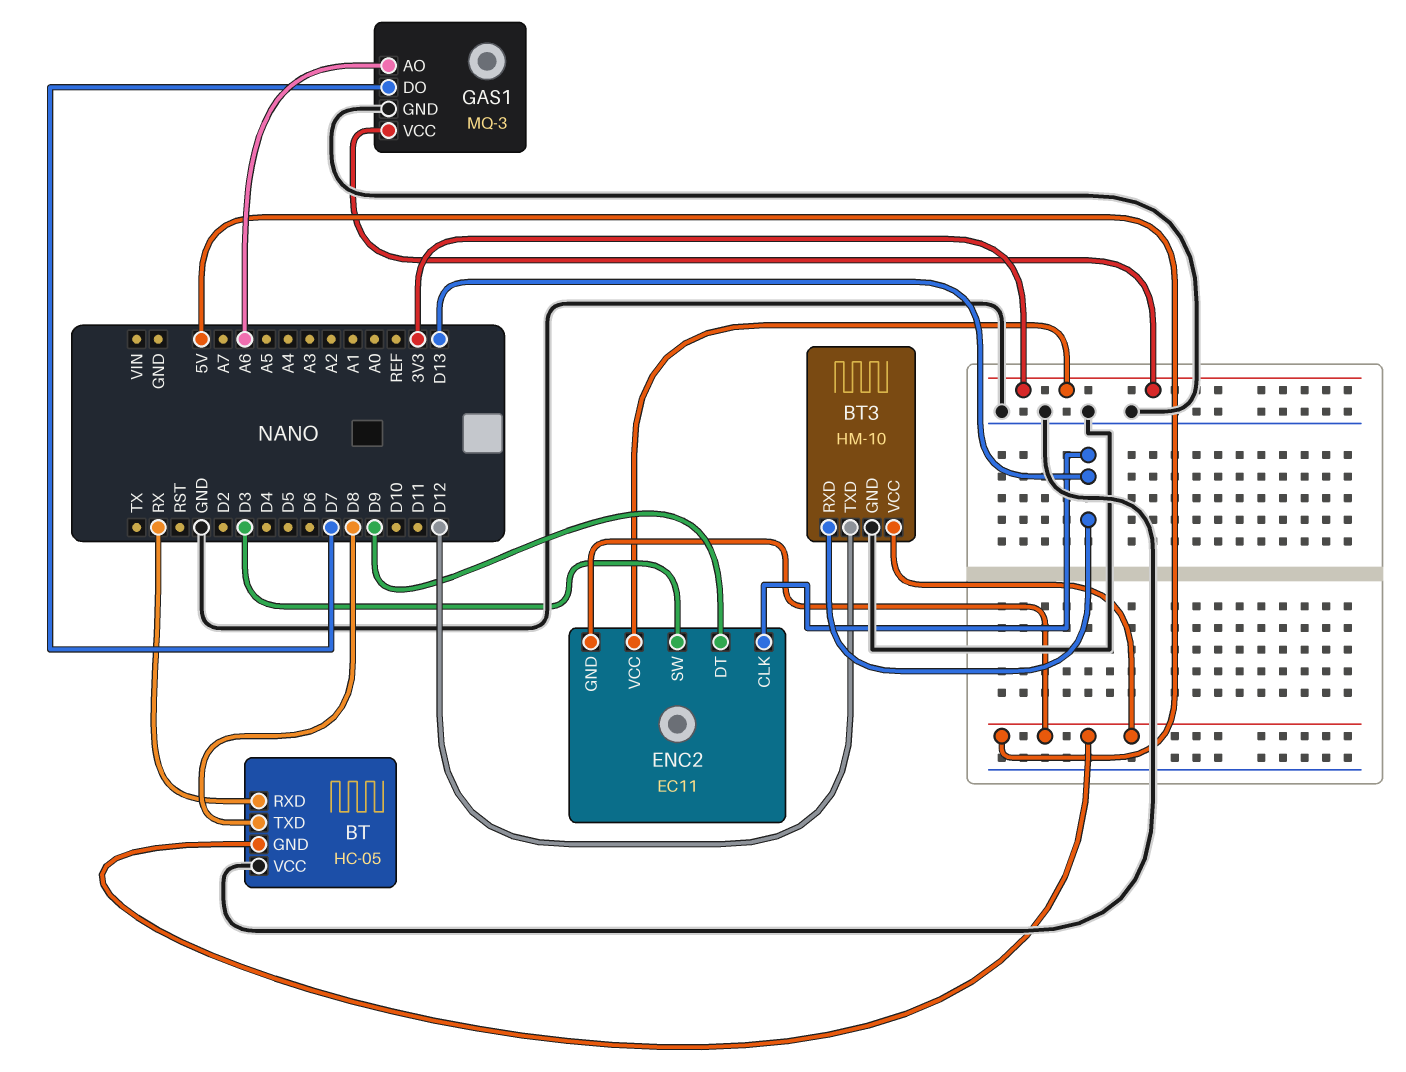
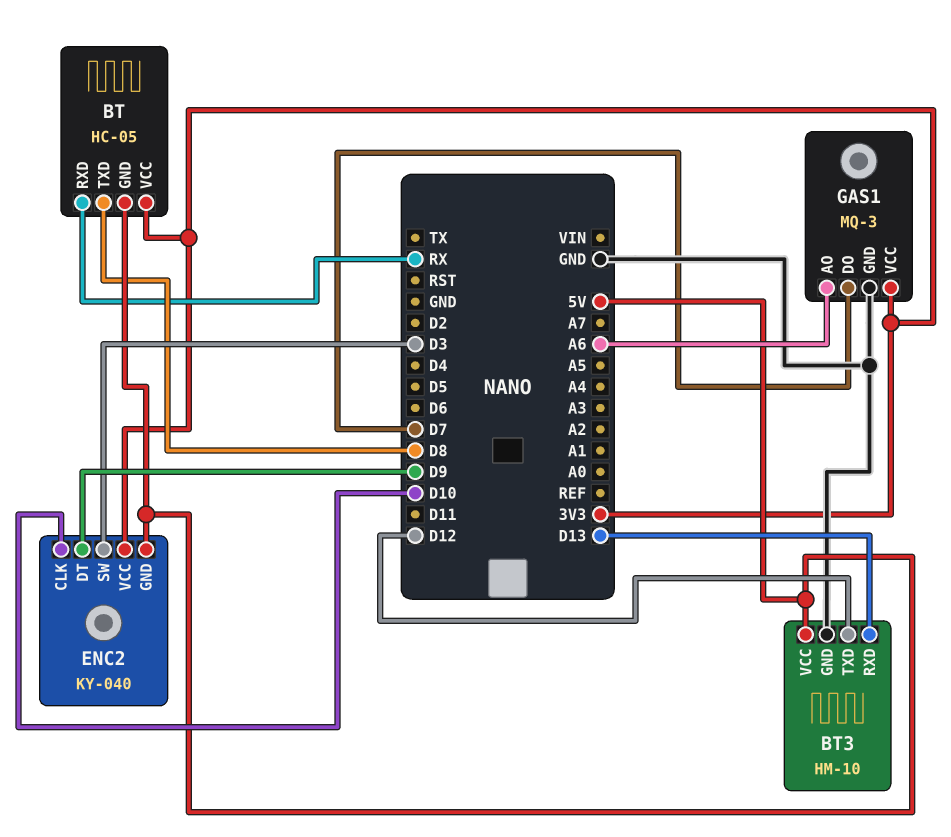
BT pin VCC: GND -> 3V3
ENC2: EC11 -> KY-040
ENC2 pin CLK: D13 -> D10

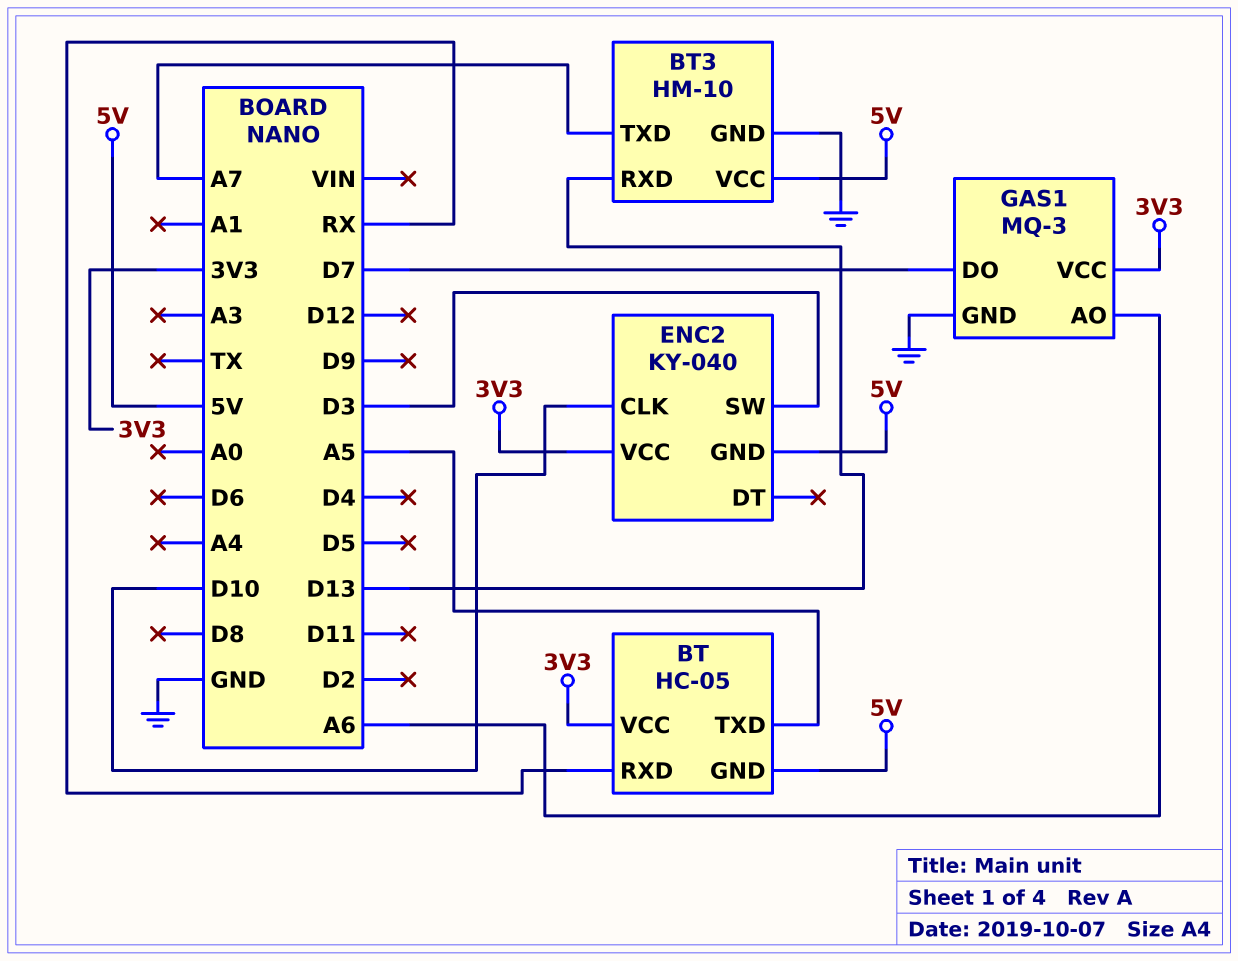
BT pin TXD: D8 -> A5
BT3 pin TXD: D12 -> A7
ENC2 pin DT: D9 -> none

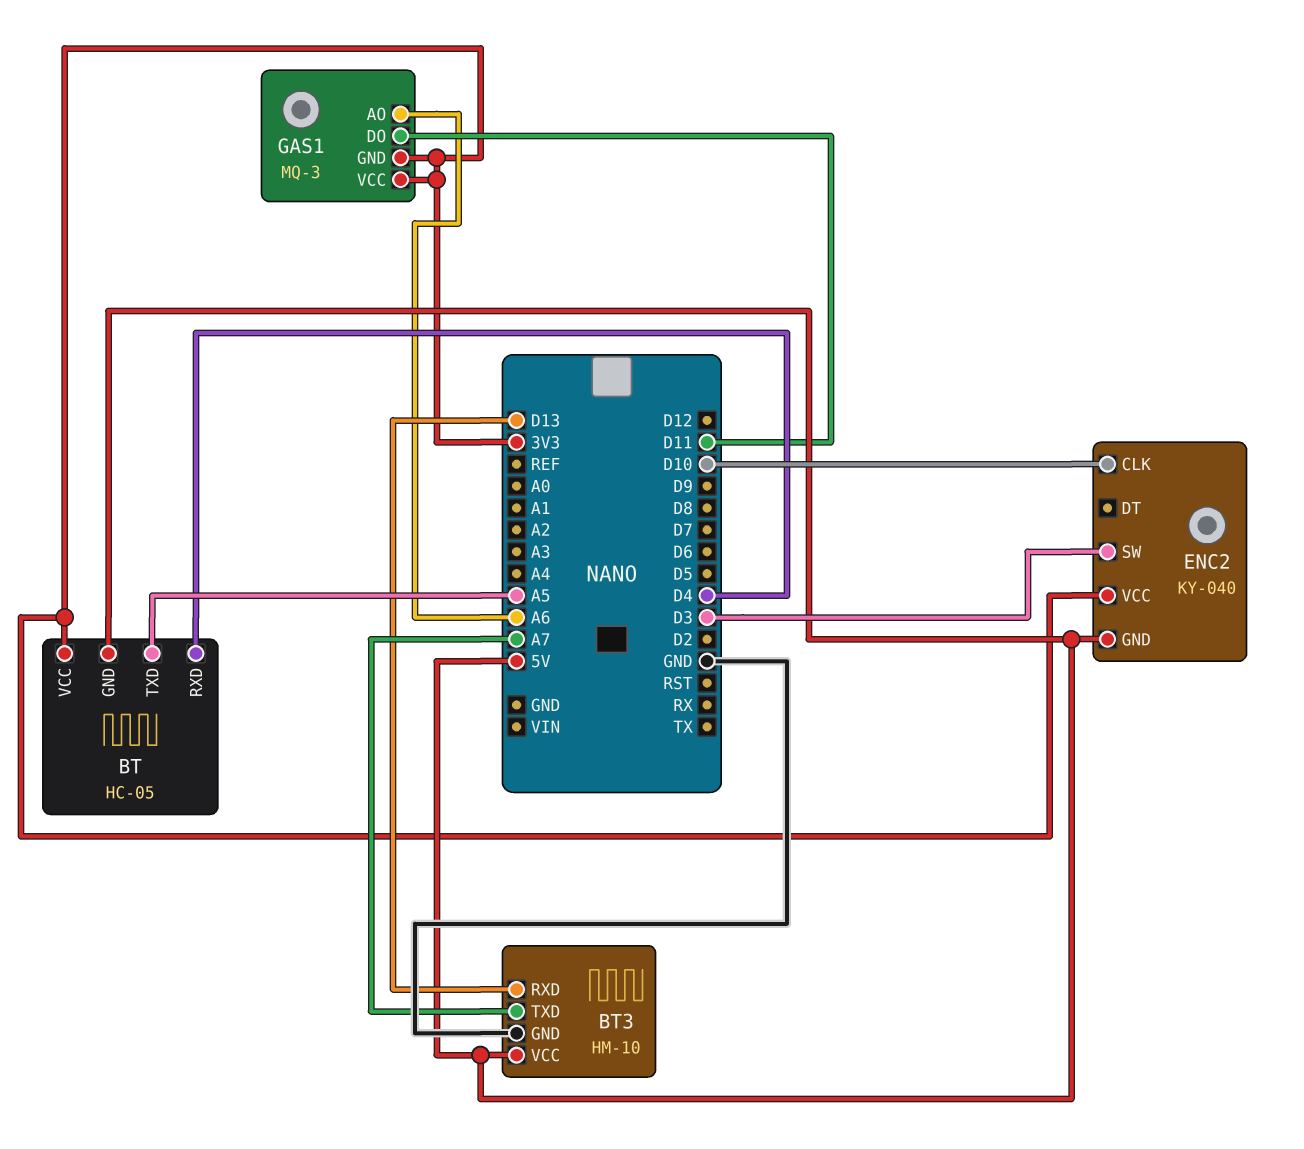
BT pin RXD: RX -> D4
GAS1 pin DO: D7 -> D11
GAS1 pin GND: GND -> 3V3

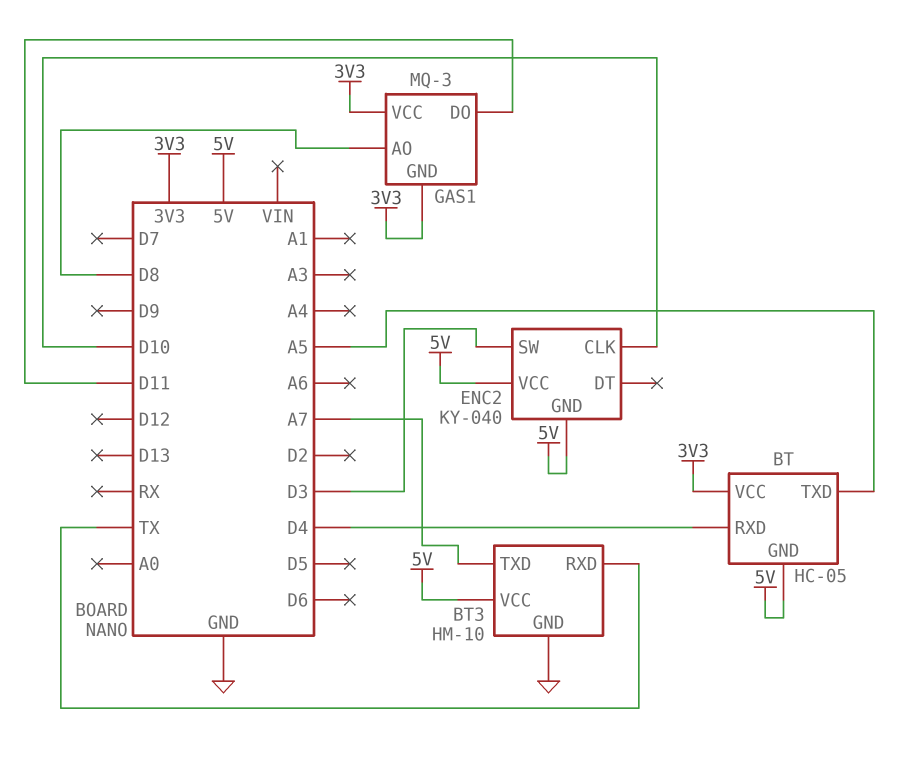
BT3 pin RXD: D13 -> TX
ENC2 pin VCC: 3V3 -> 5V
GAS1 pin AO: A6 -> D8

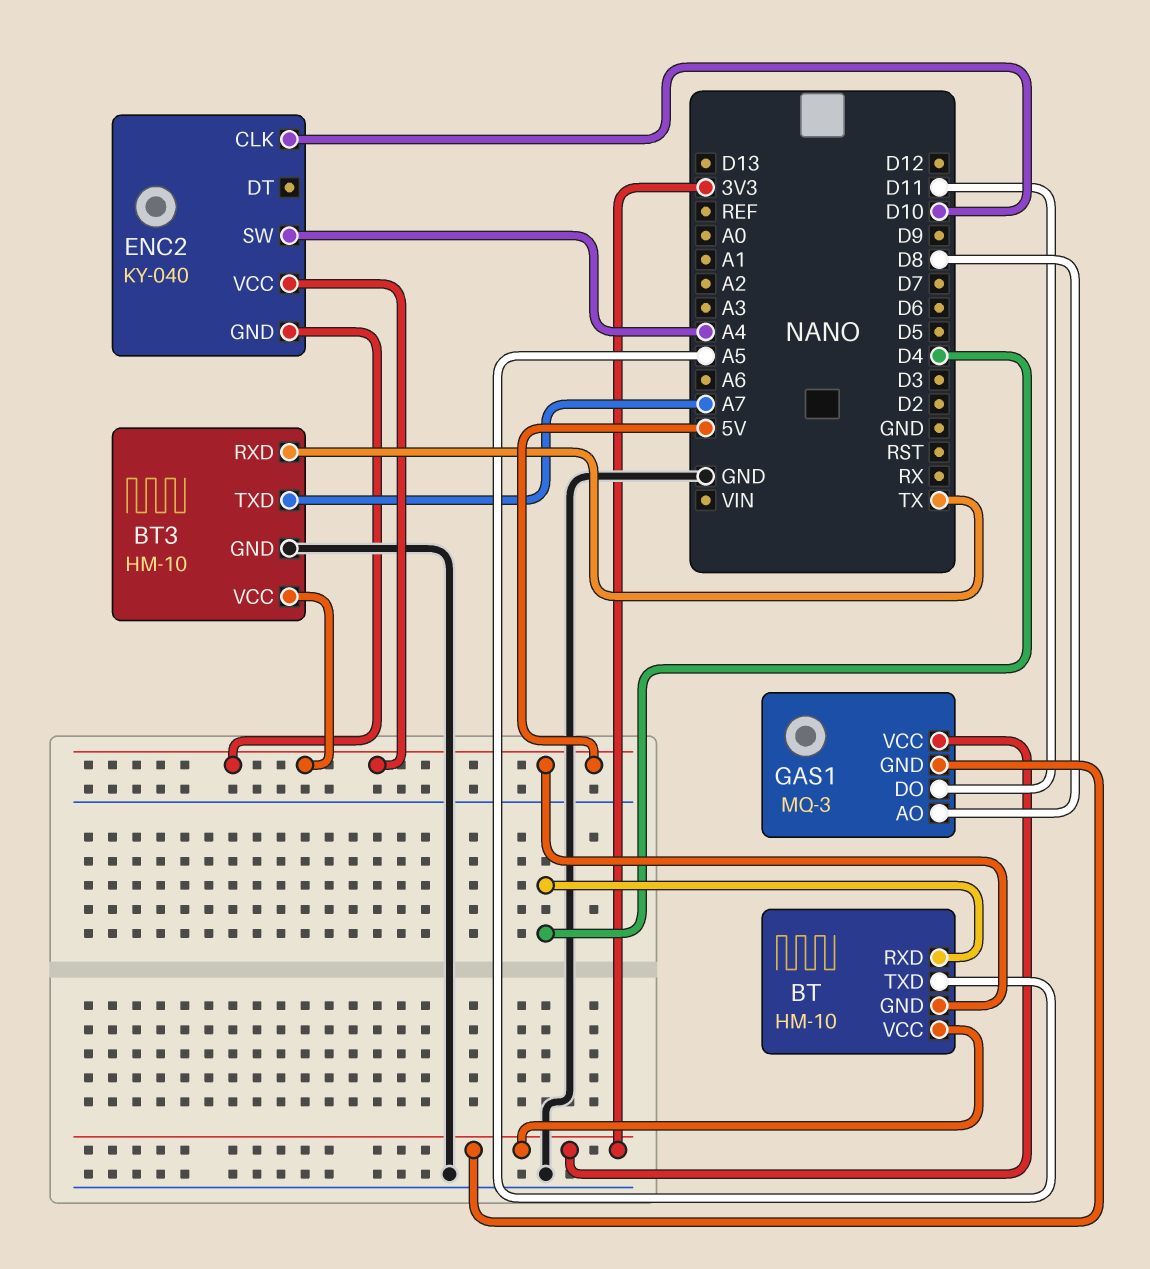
BT: HC-05 -> HM-10
ENC2 pin SW: D3 -> A4

